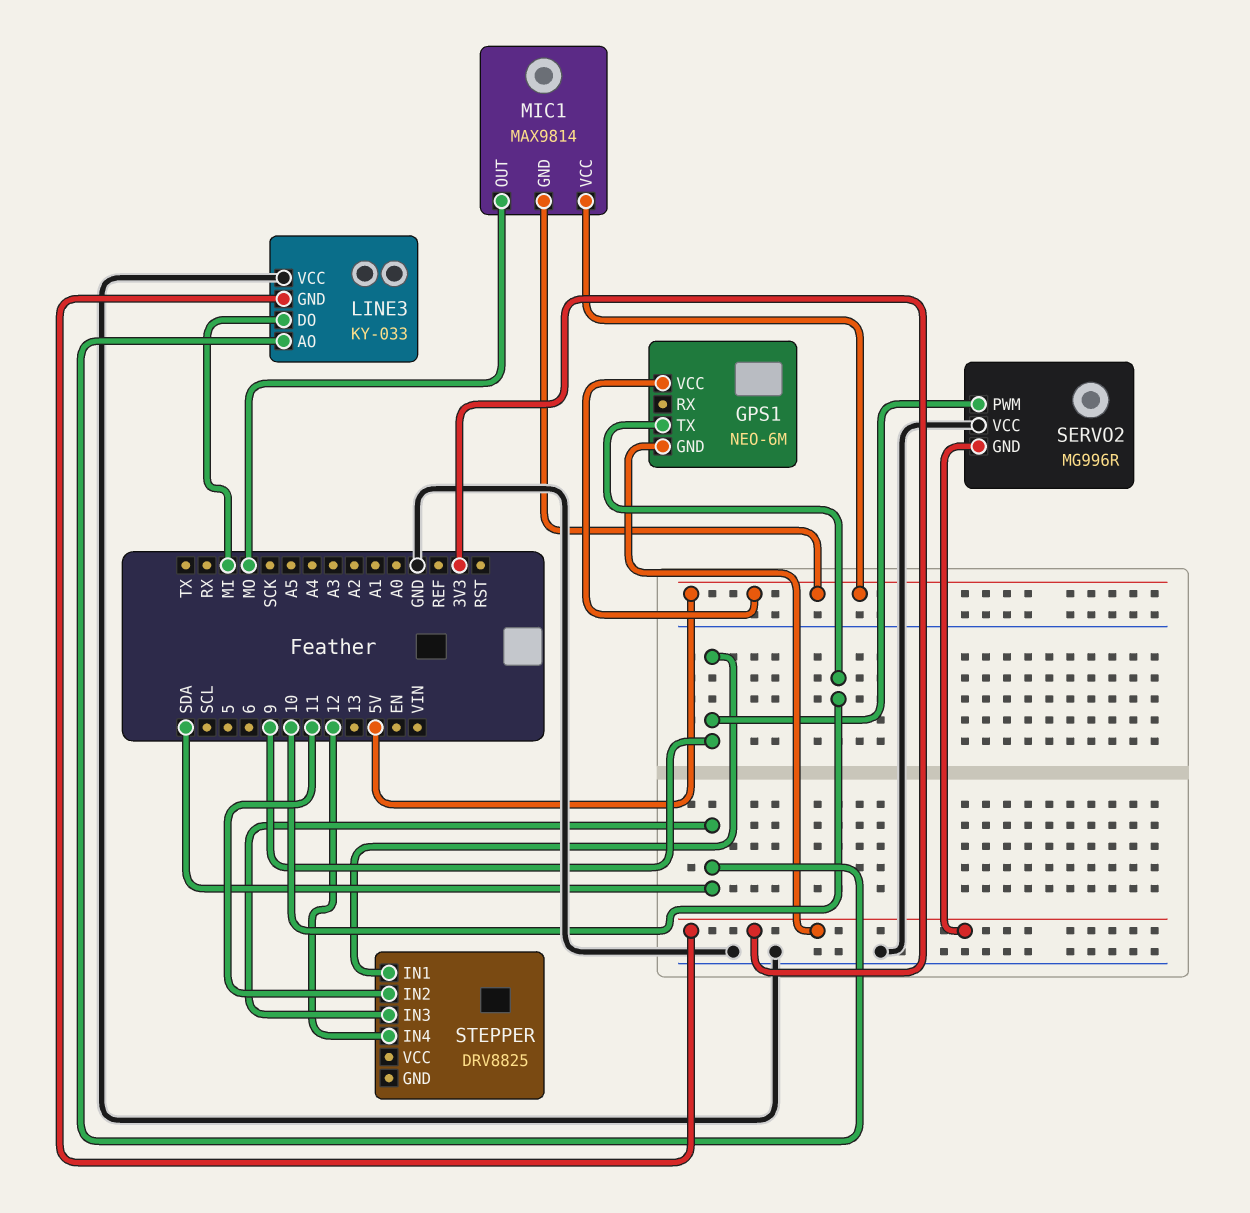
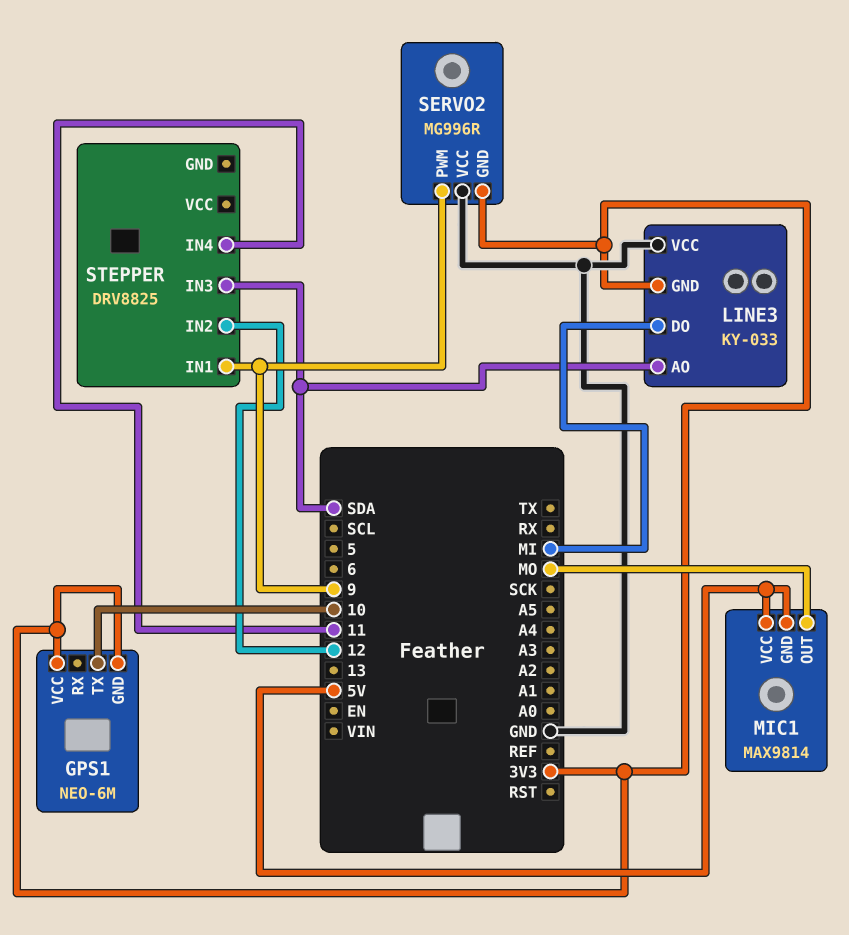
GPS1 pin VCC: 5V -> 3V3
STEPPER pin IN2: 11 -> 12
STEPPER pin IN4: 12 -> 11

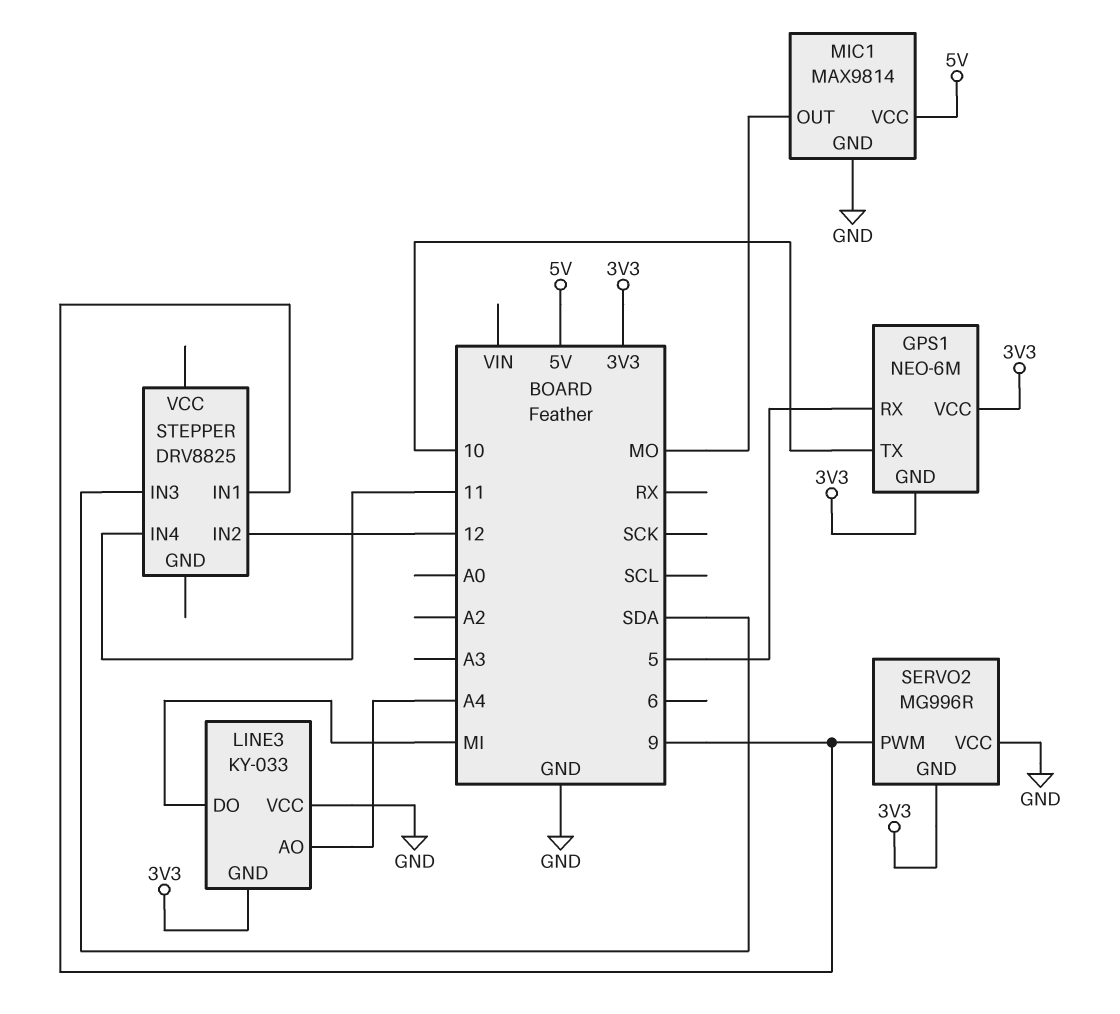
GPS1 pin RX: none -> 5
LINE3 pin AO: SDA -> A4
MIC1 pin GND: 5V -> GND

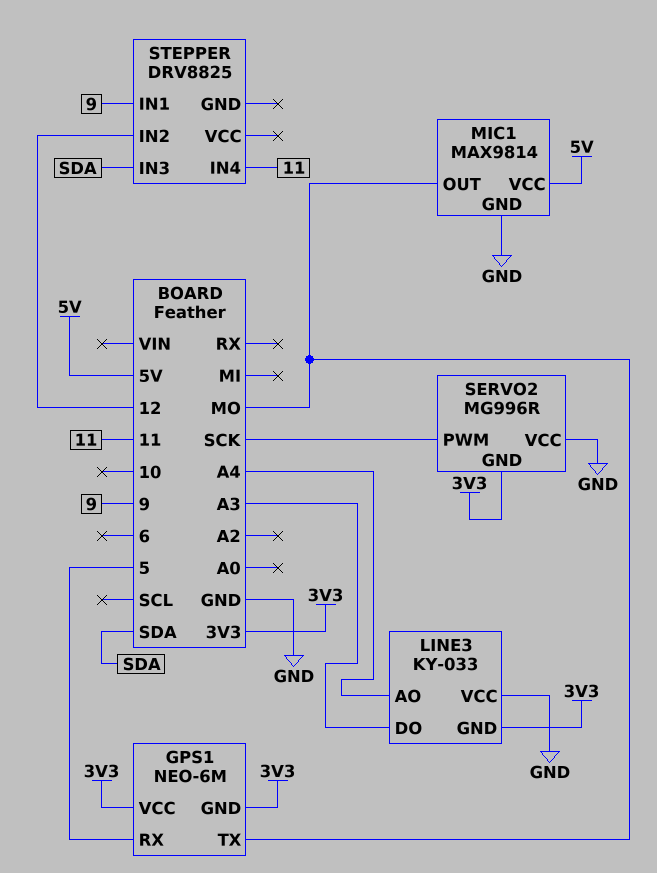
GPS1 pin TX: 10 -> MO
LINE3 pin DO: MI -> A3
SERVO2 pin PWM: 9 -> SCK

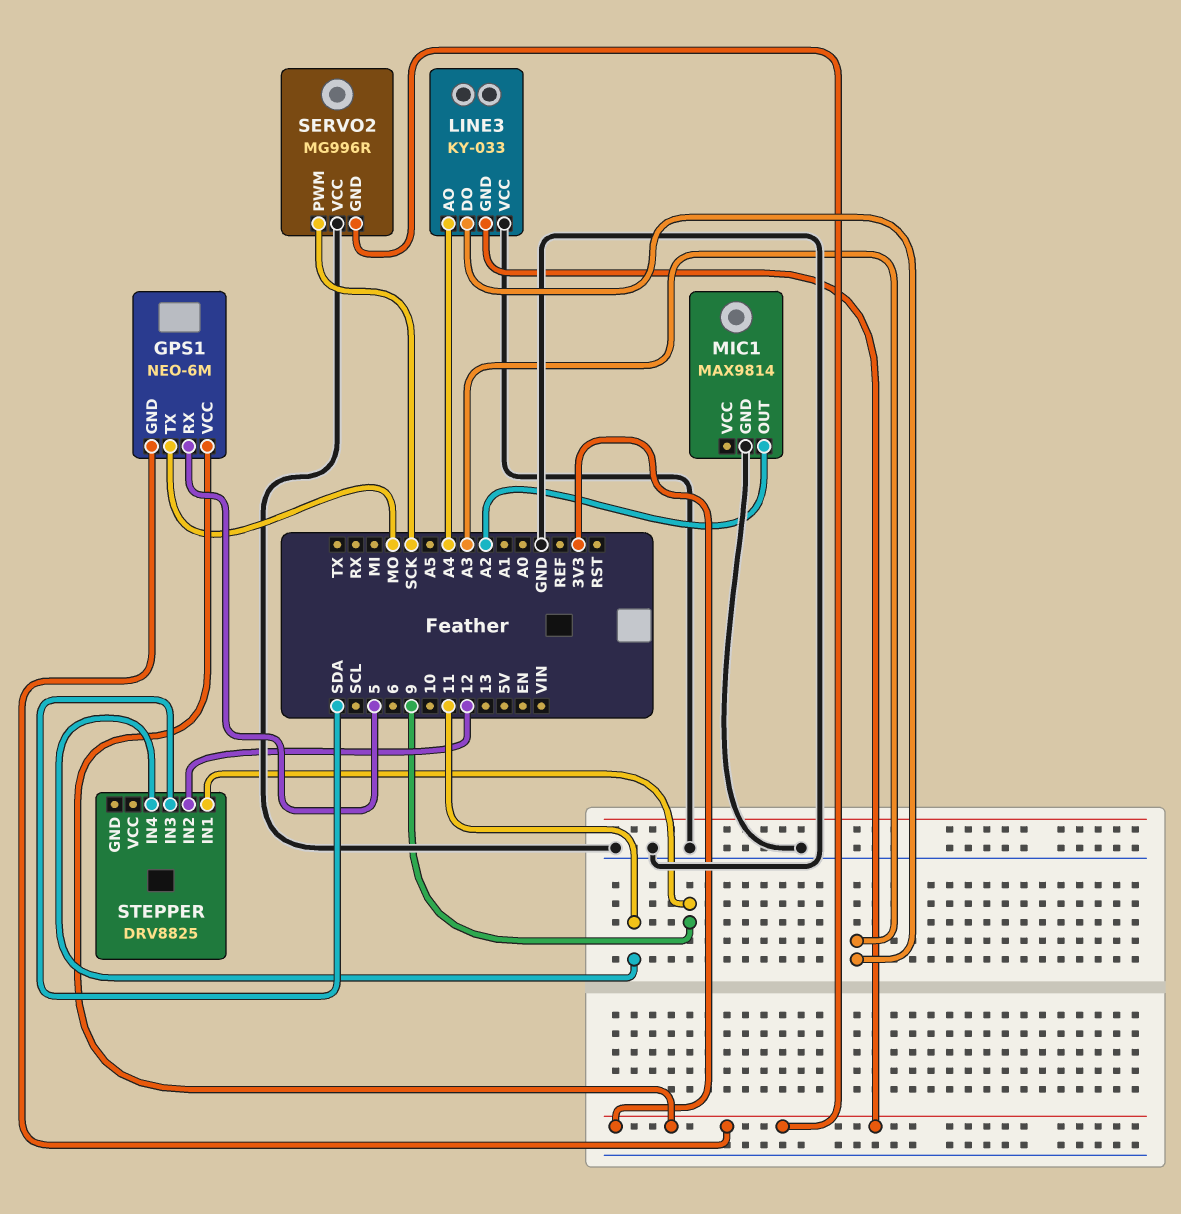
MIC1 pin OUT: MO -> A2
MIC1 pin VCC: 5V -> none

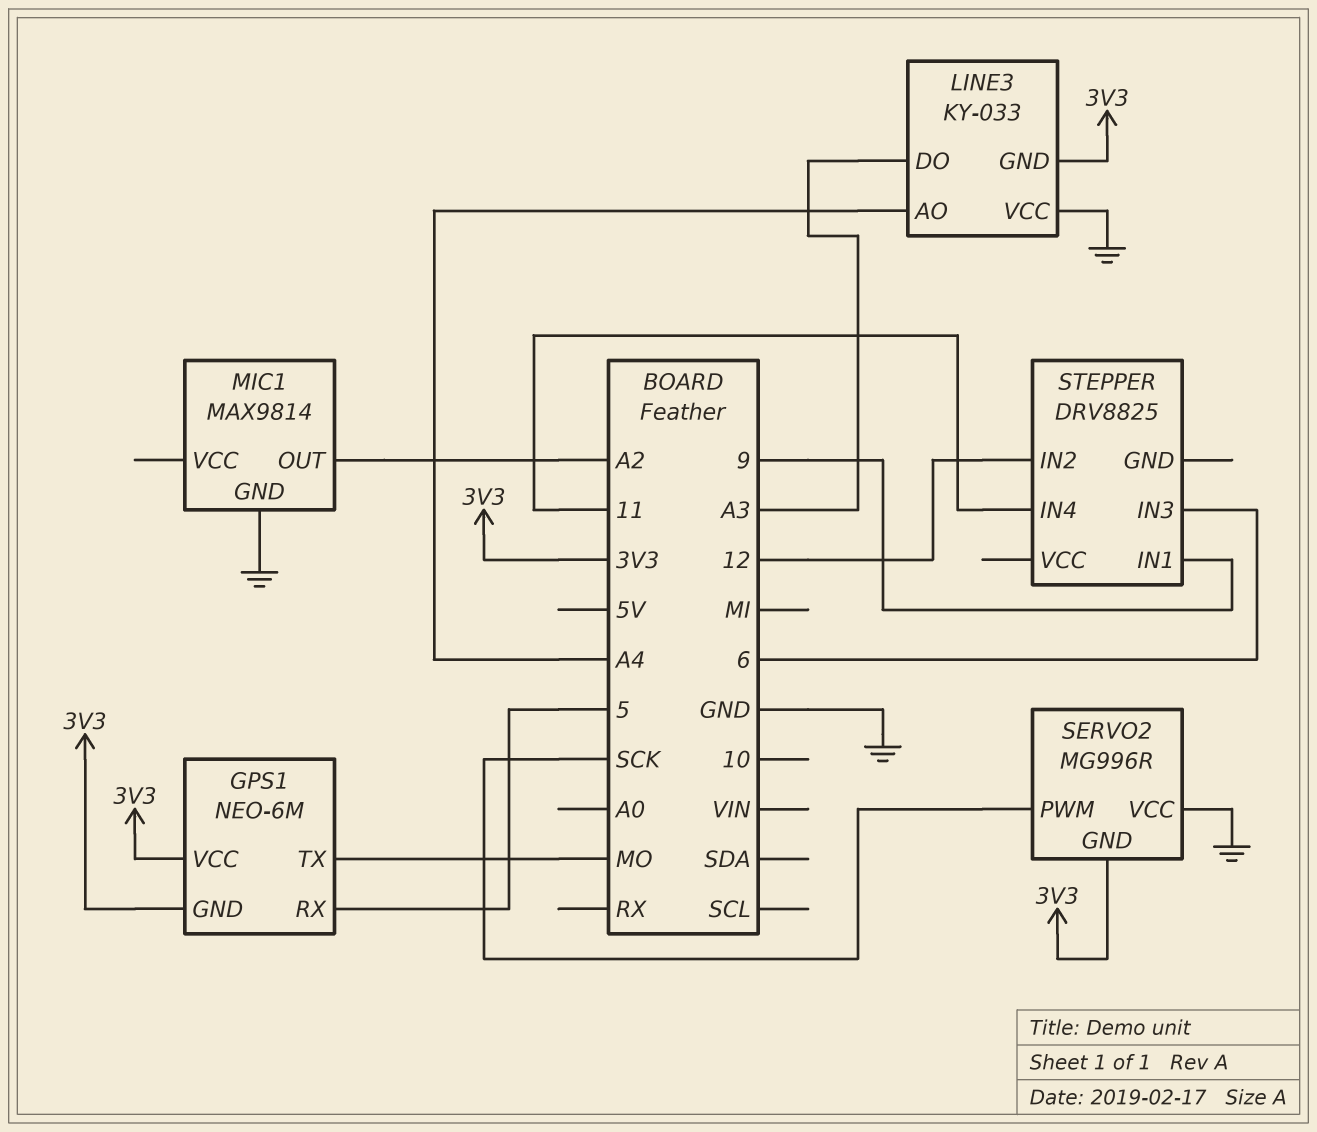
STEPPER pin IN3: SDA -> 6

